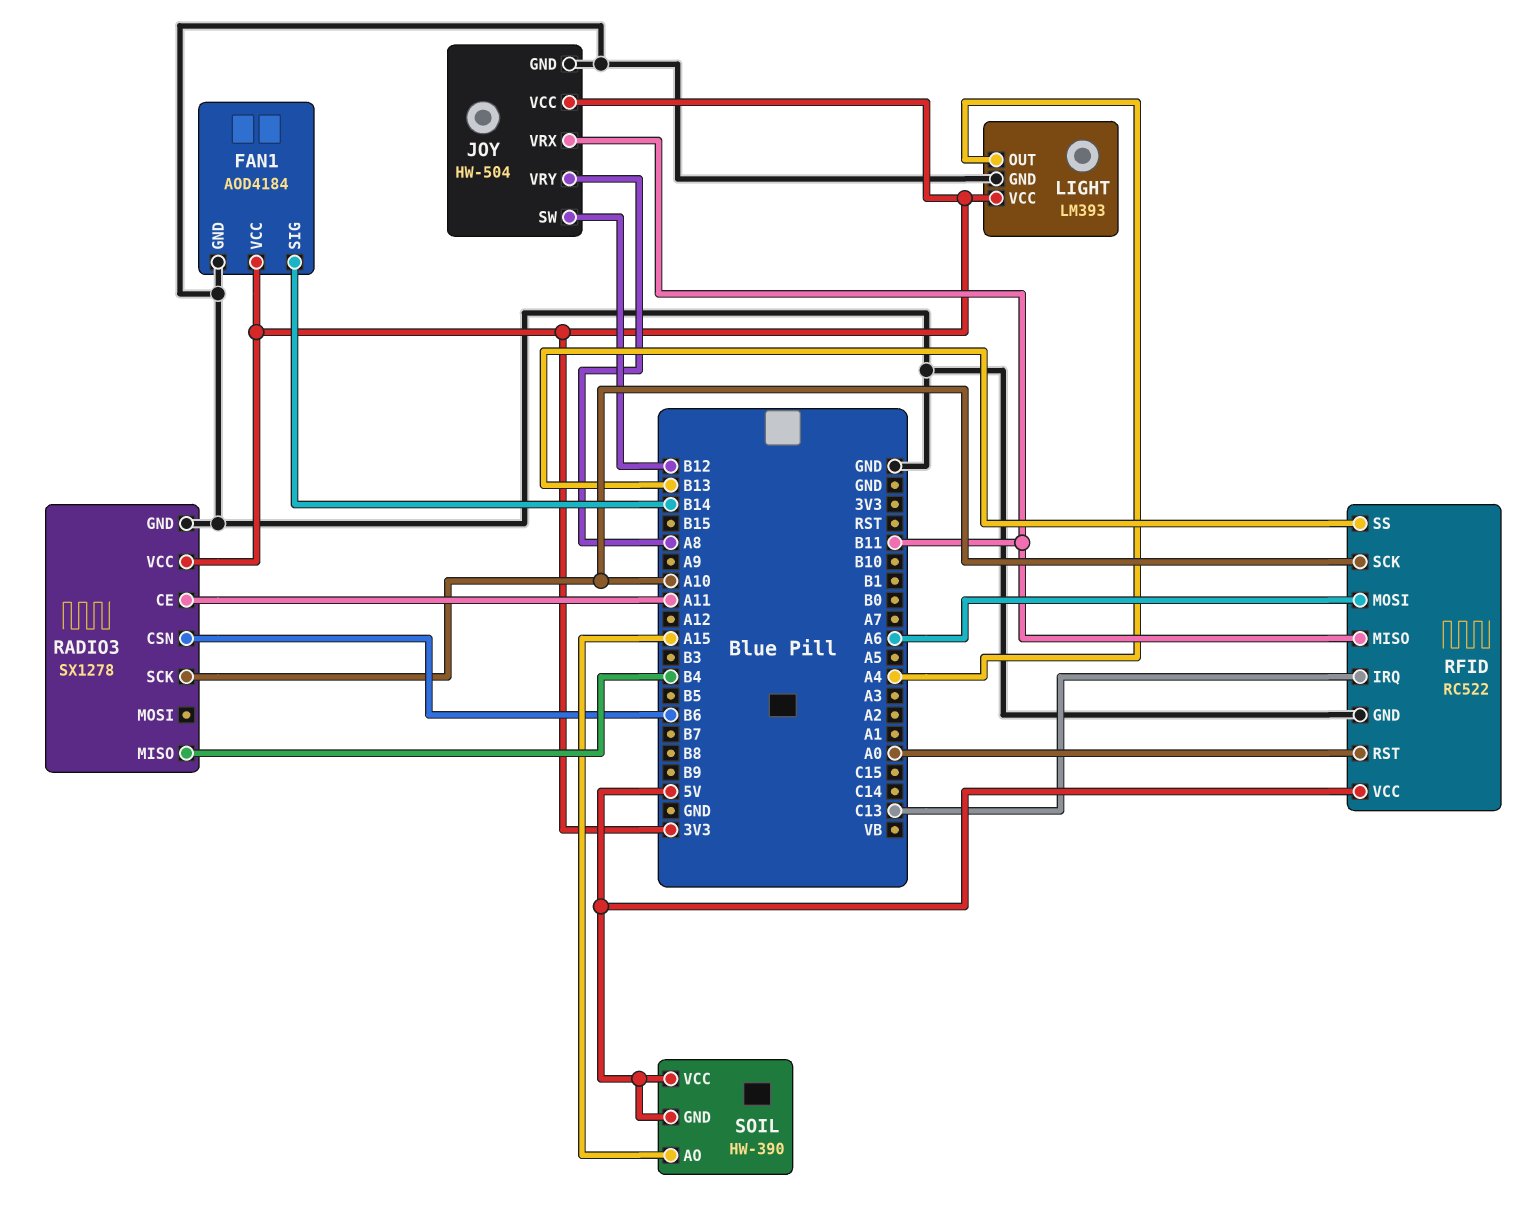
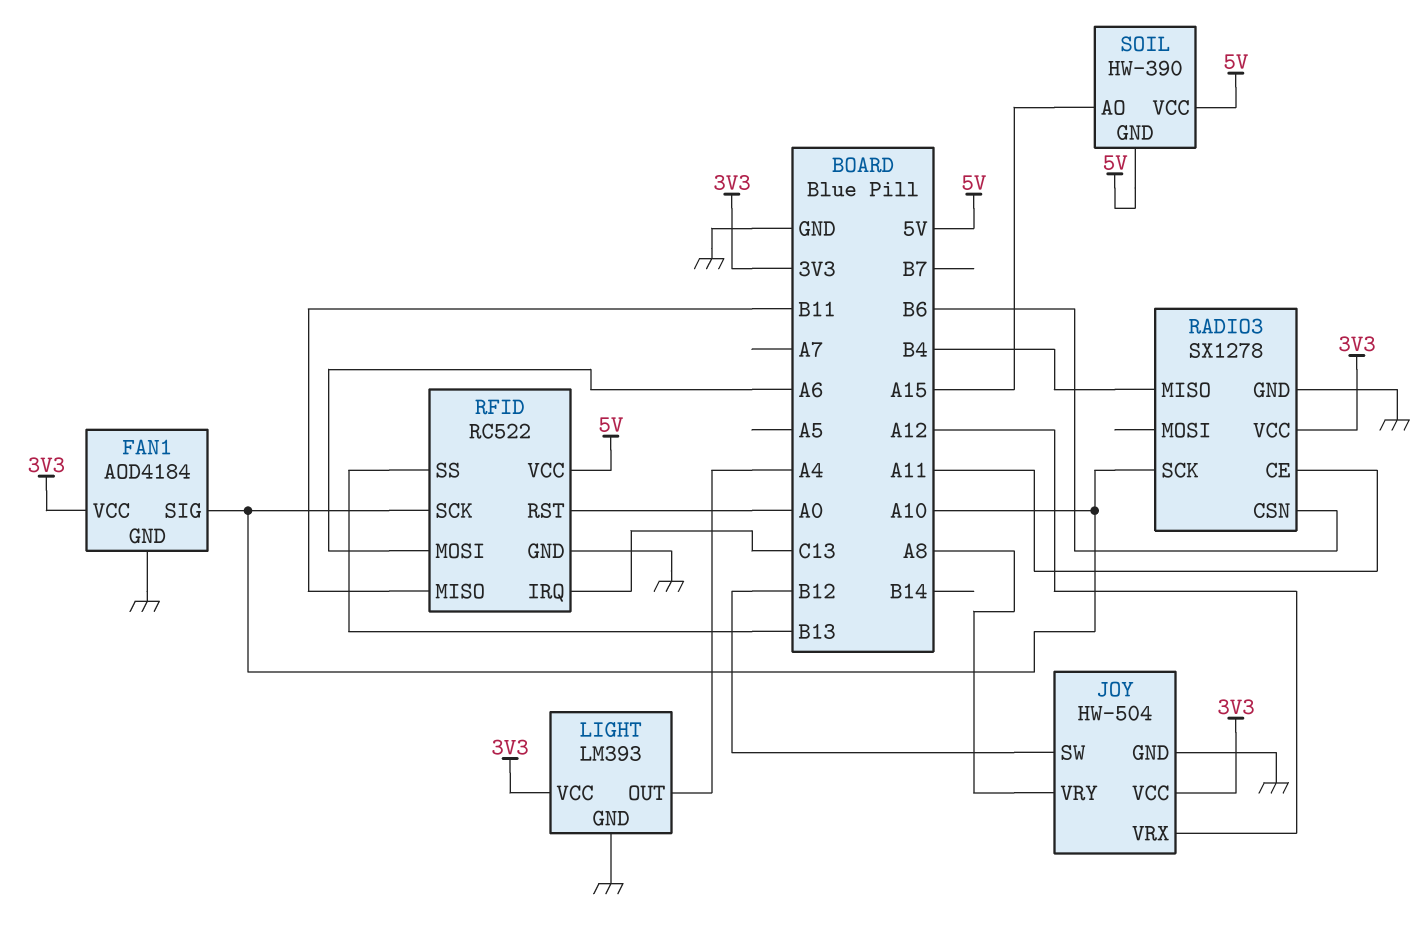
FAN1 pin SIG: B14 -> A10
JOY pin VRX: B11 -> A12

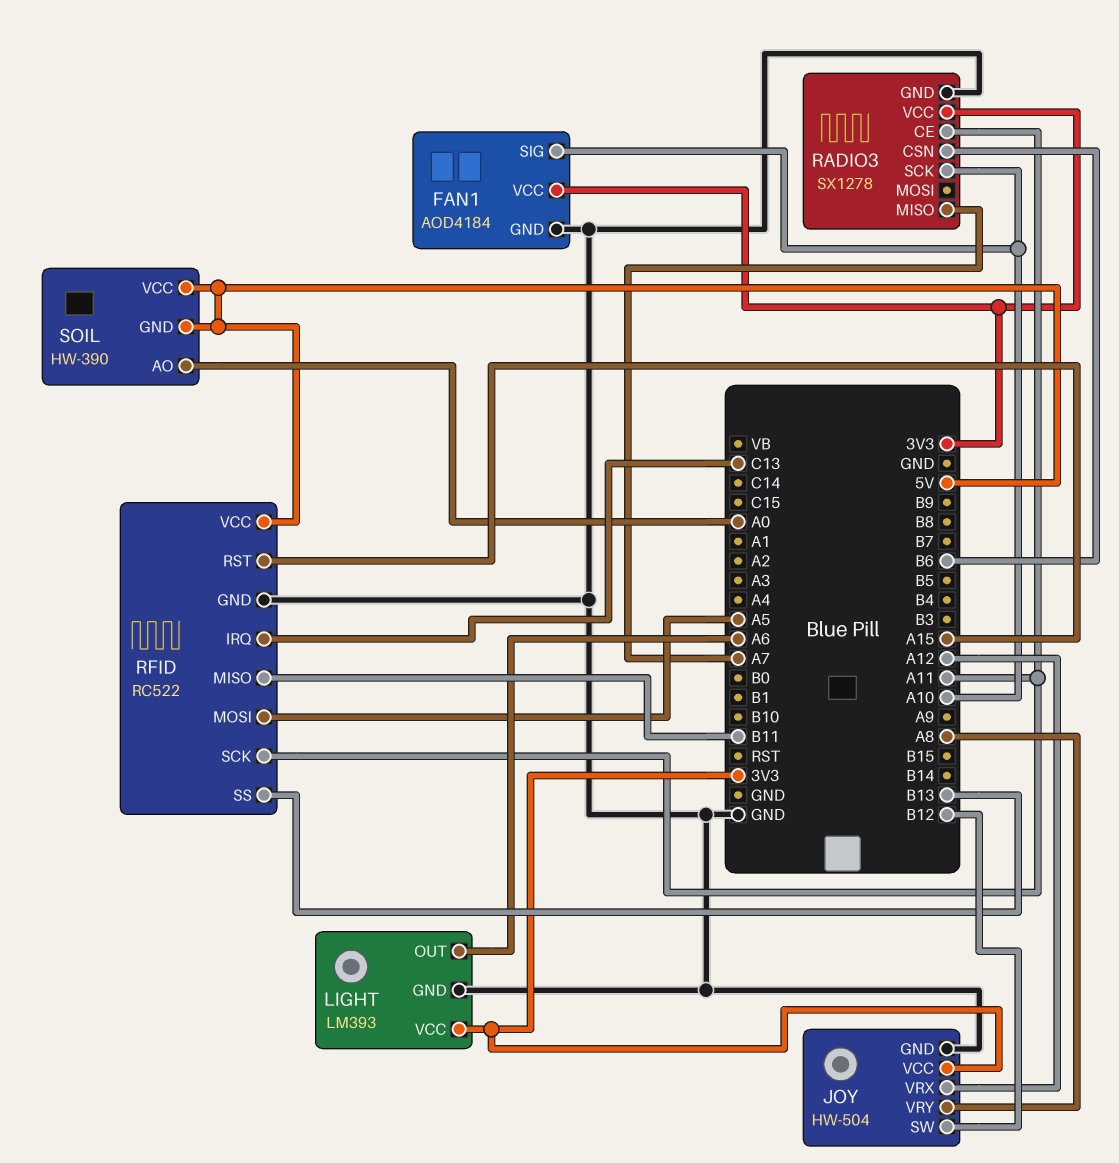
LIGHT pin OUT: A4 -> A6
RADIO3 pin MISO: B4 -> A7
RFID pin MOSI: A6 -> A5
RFID pin RST: A0 -> A15
RFID pin SCK: A10 -> A11
SOIL pin AO: A15 -> A0

